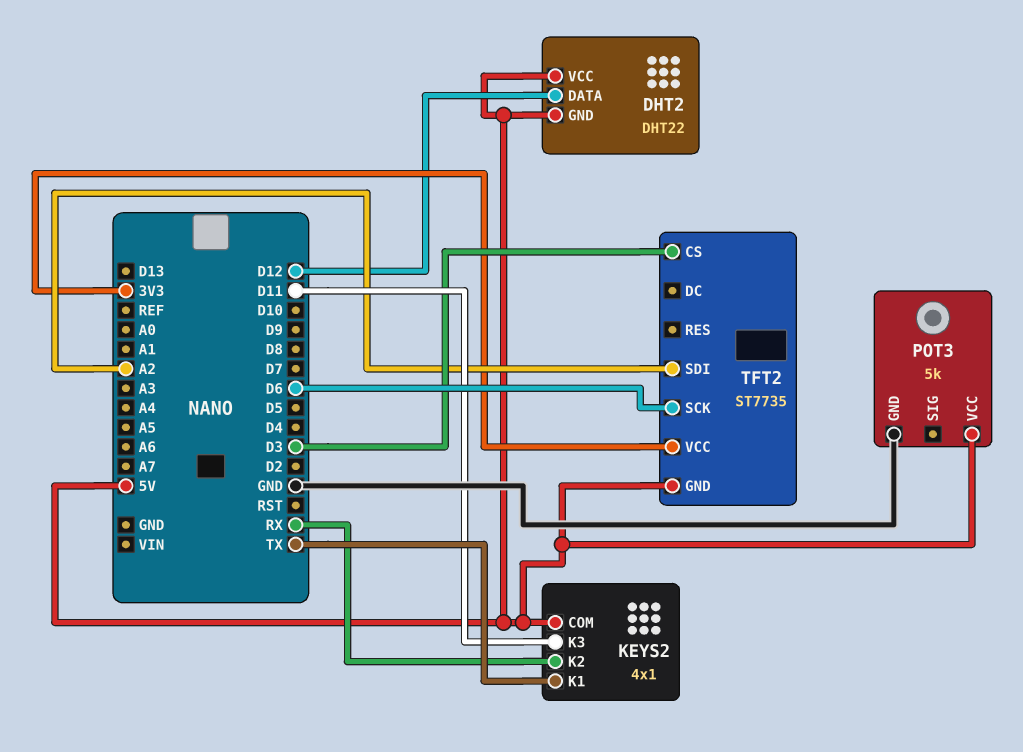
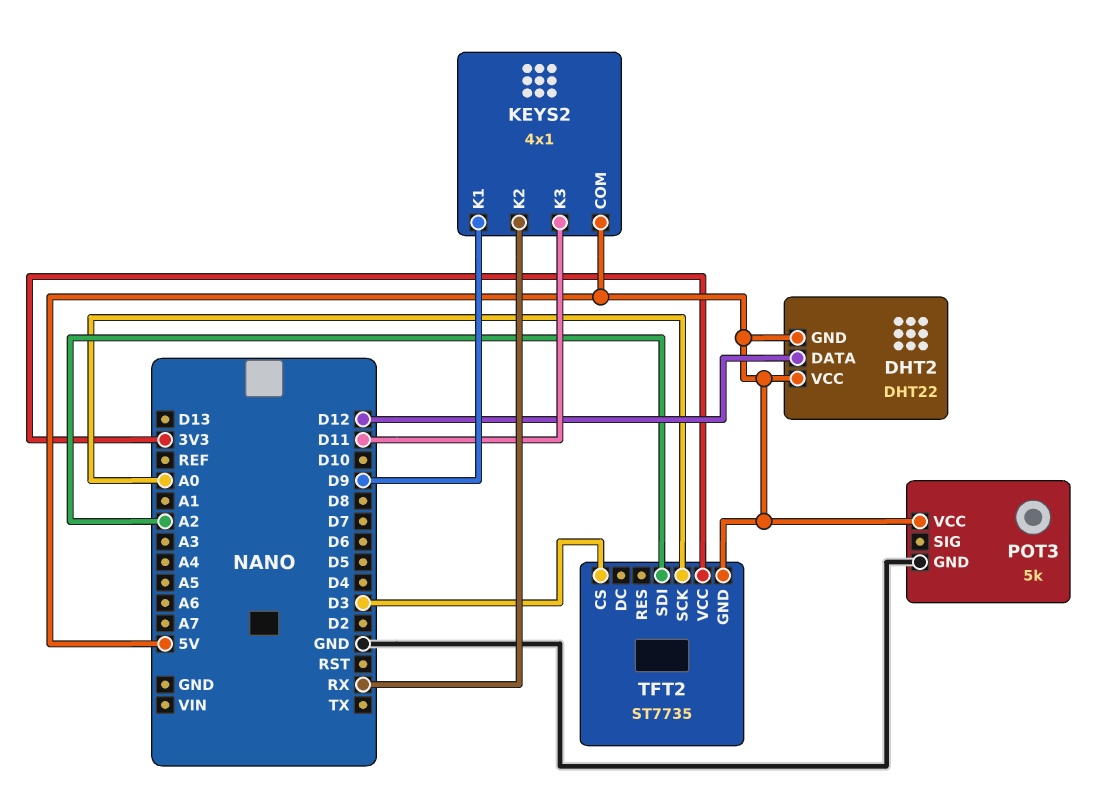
KEYS2 pin K1: TX -> D9
TFT2 pin SCK: D6 -> A0

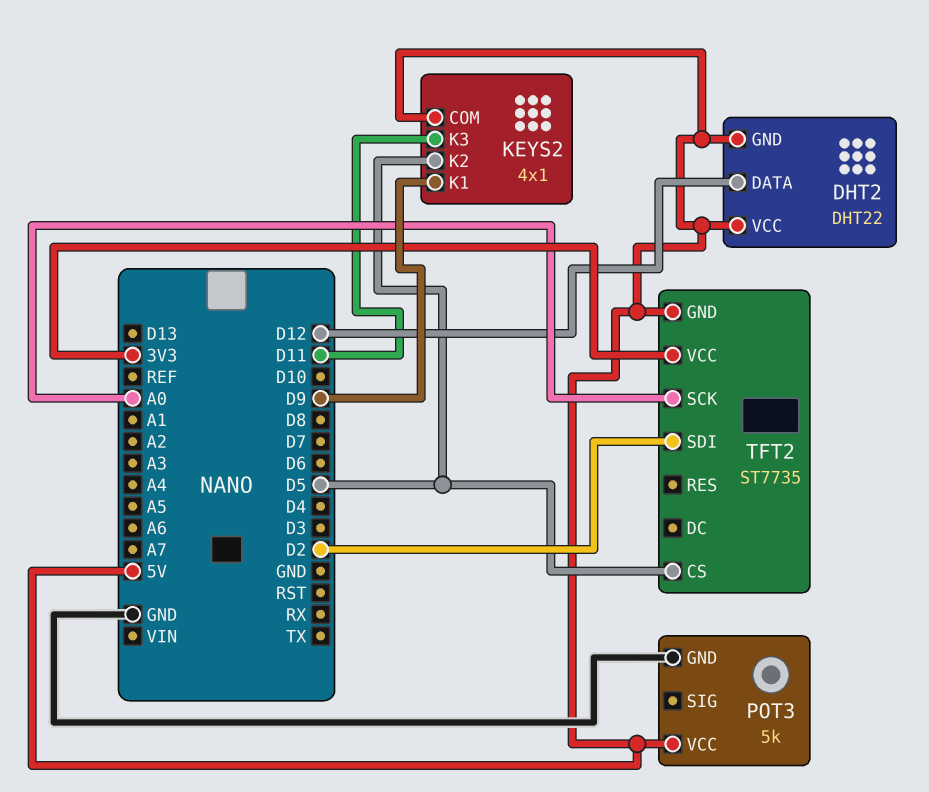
KEYS2 pin K2: RX -> D5
TFT2 pin CS: D3 -> D5
TFT2 pin SDI: A2 -> D2

